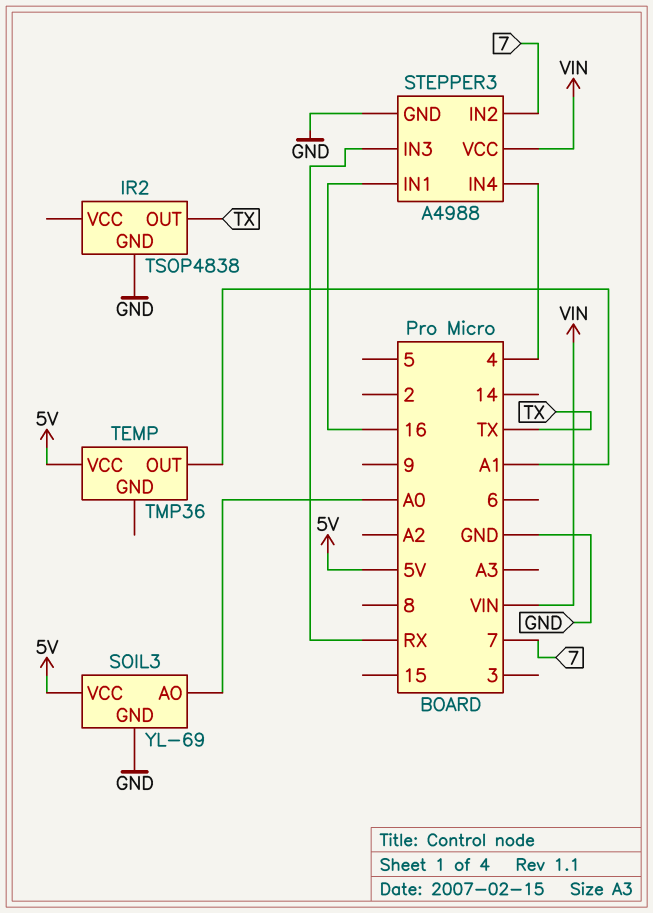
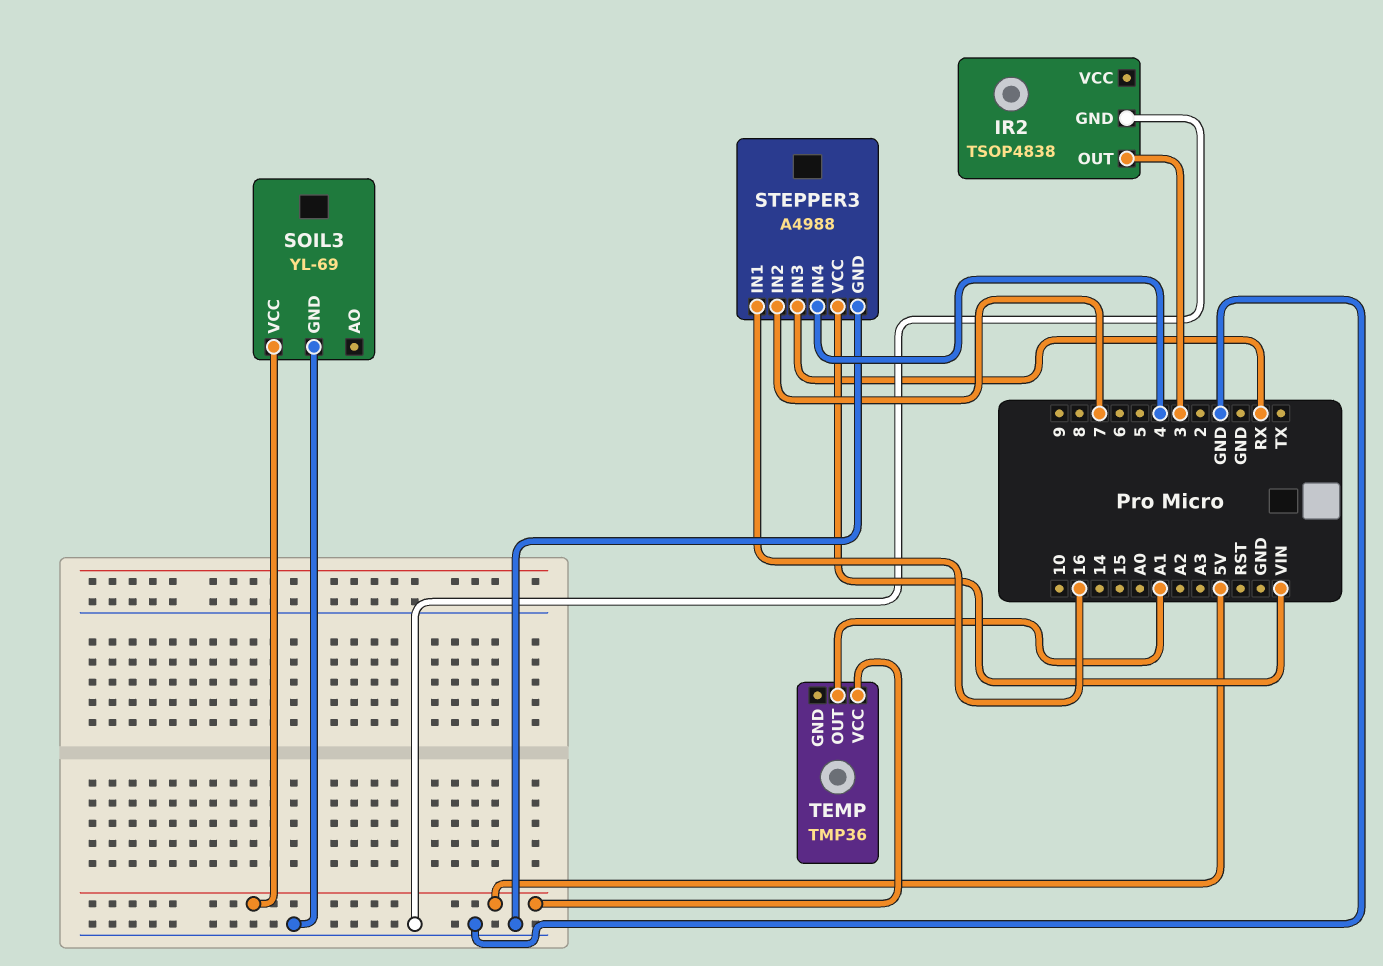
IR2 pin OUT: TX -> 3
SOIL3 pin AO: A0 -> none

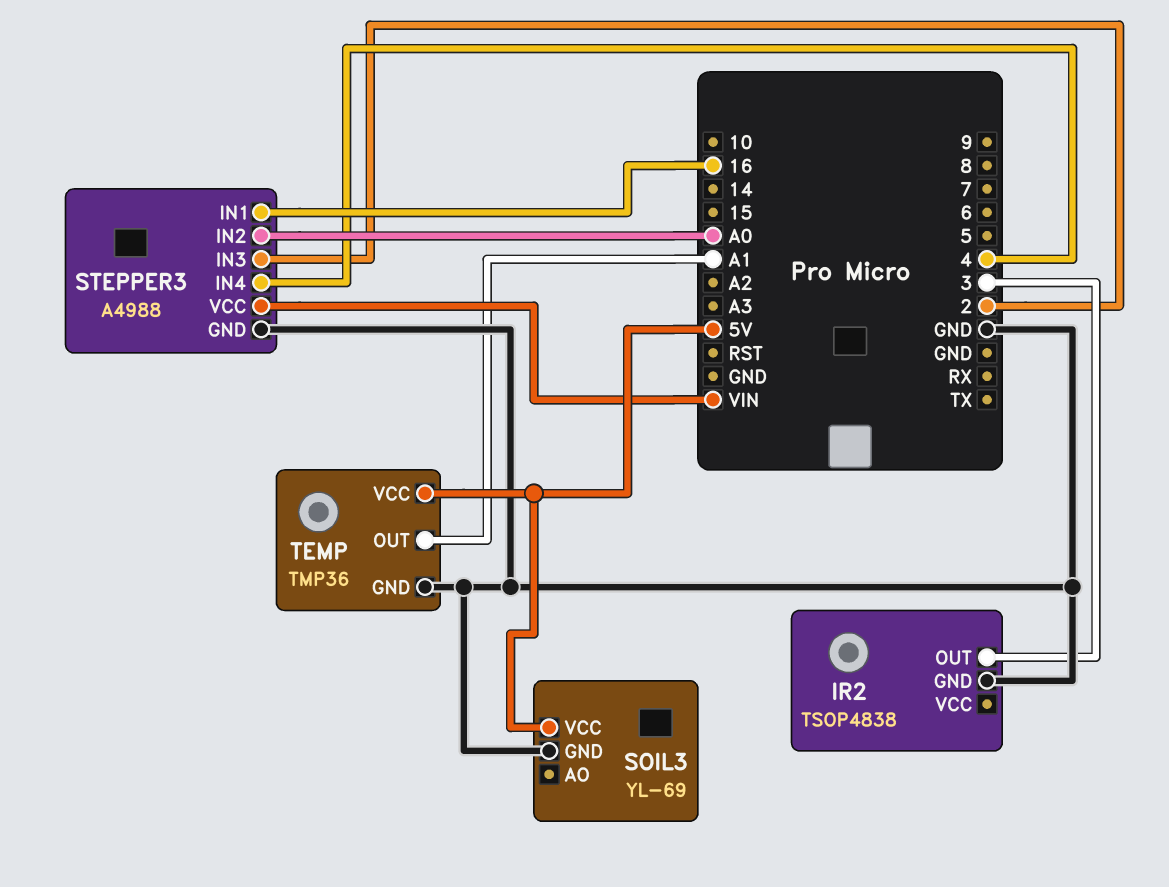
STEPPER3 pin IN2: 7 -> A0
STEPPER3 pin IN3: RX -> 2
TEMP pin GND: none -> GND

